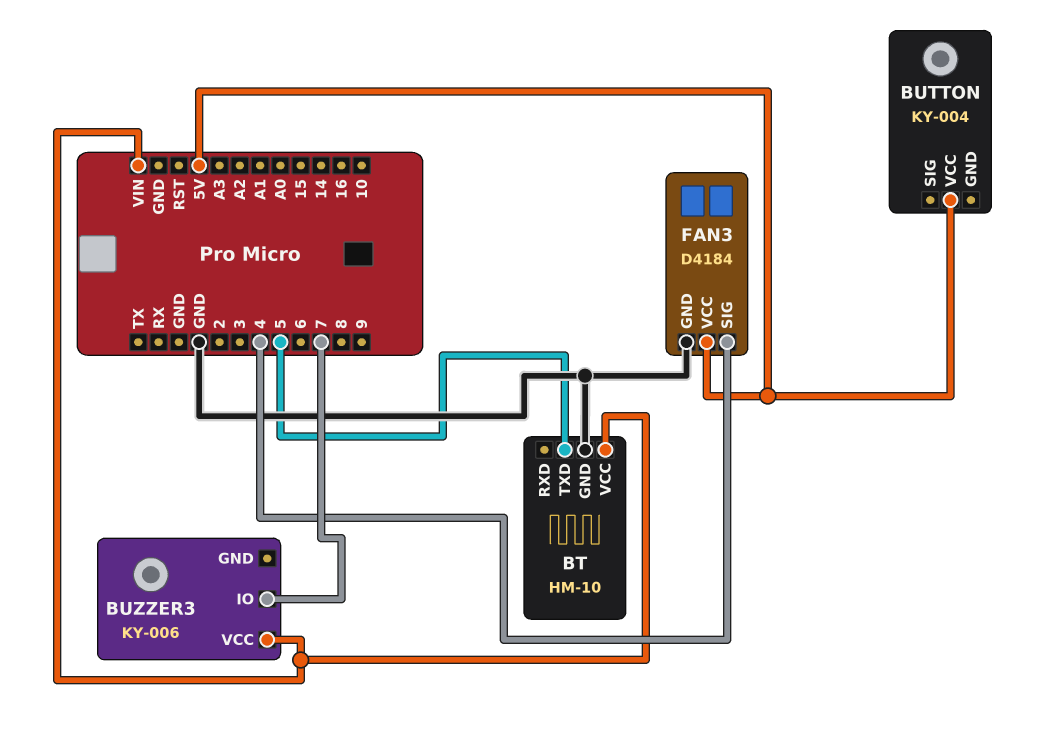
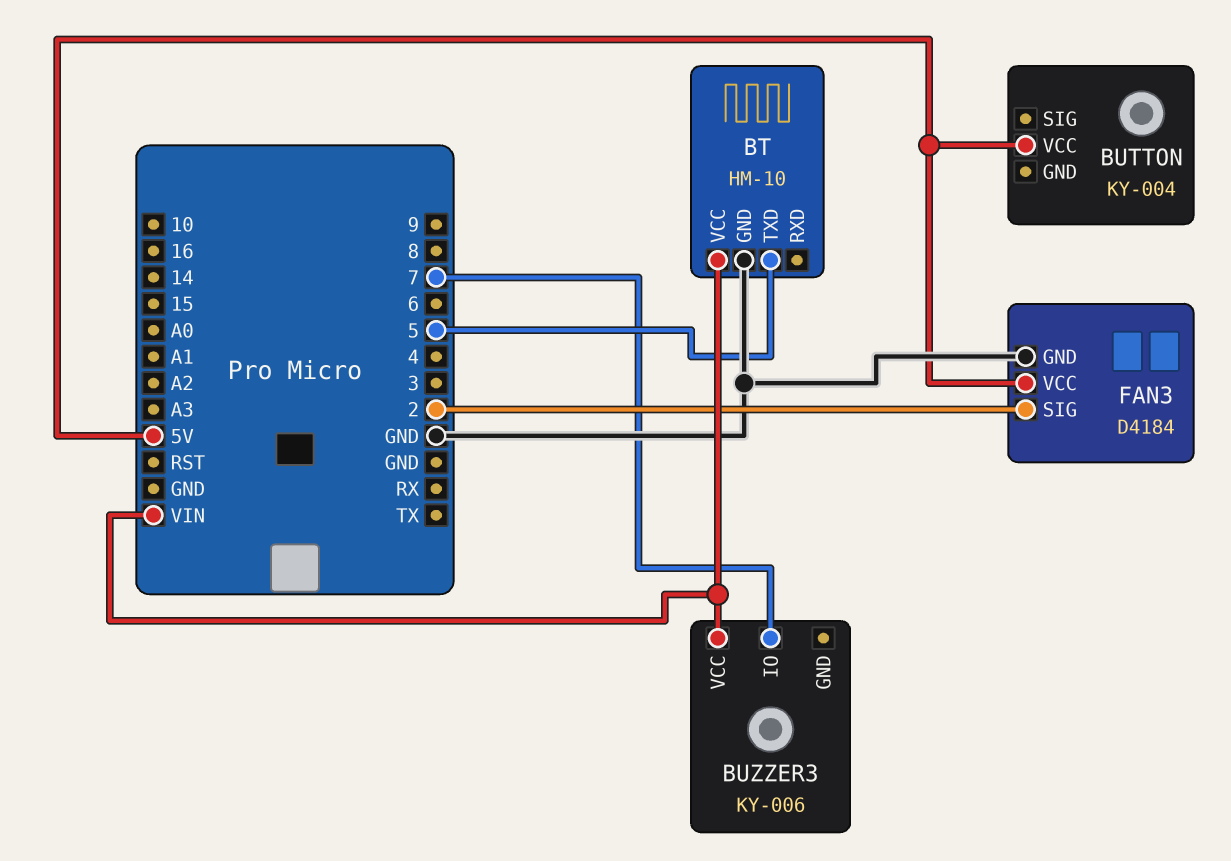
FAN3 pin SIG: 4 -> 2

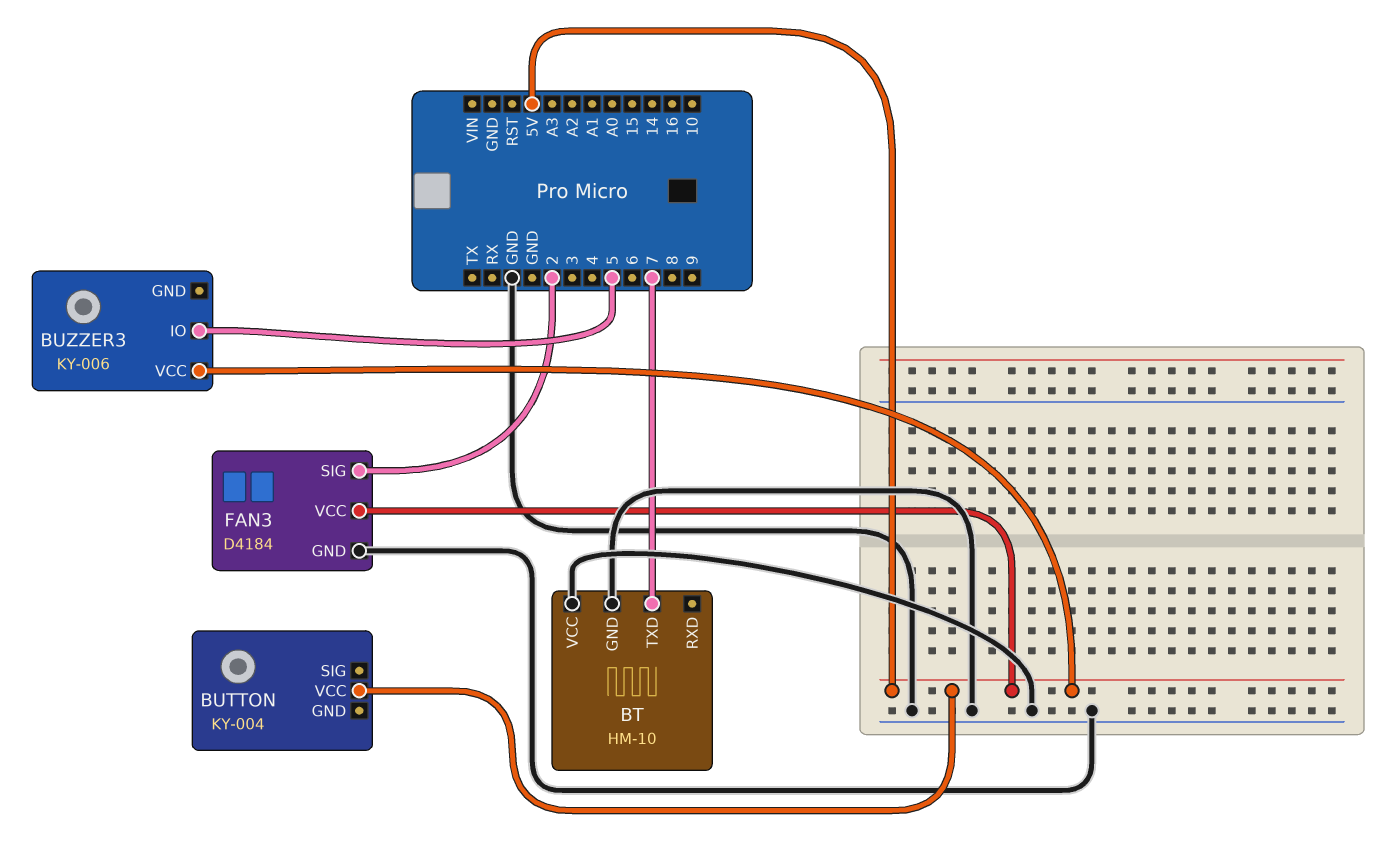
BT pin TXD: 5 -> 7
BT pin VCC: VIN -> GND
BUZZER3 pin IO: 7 -> 5
BUZZER3 pin VCC: VIN -> 5V

